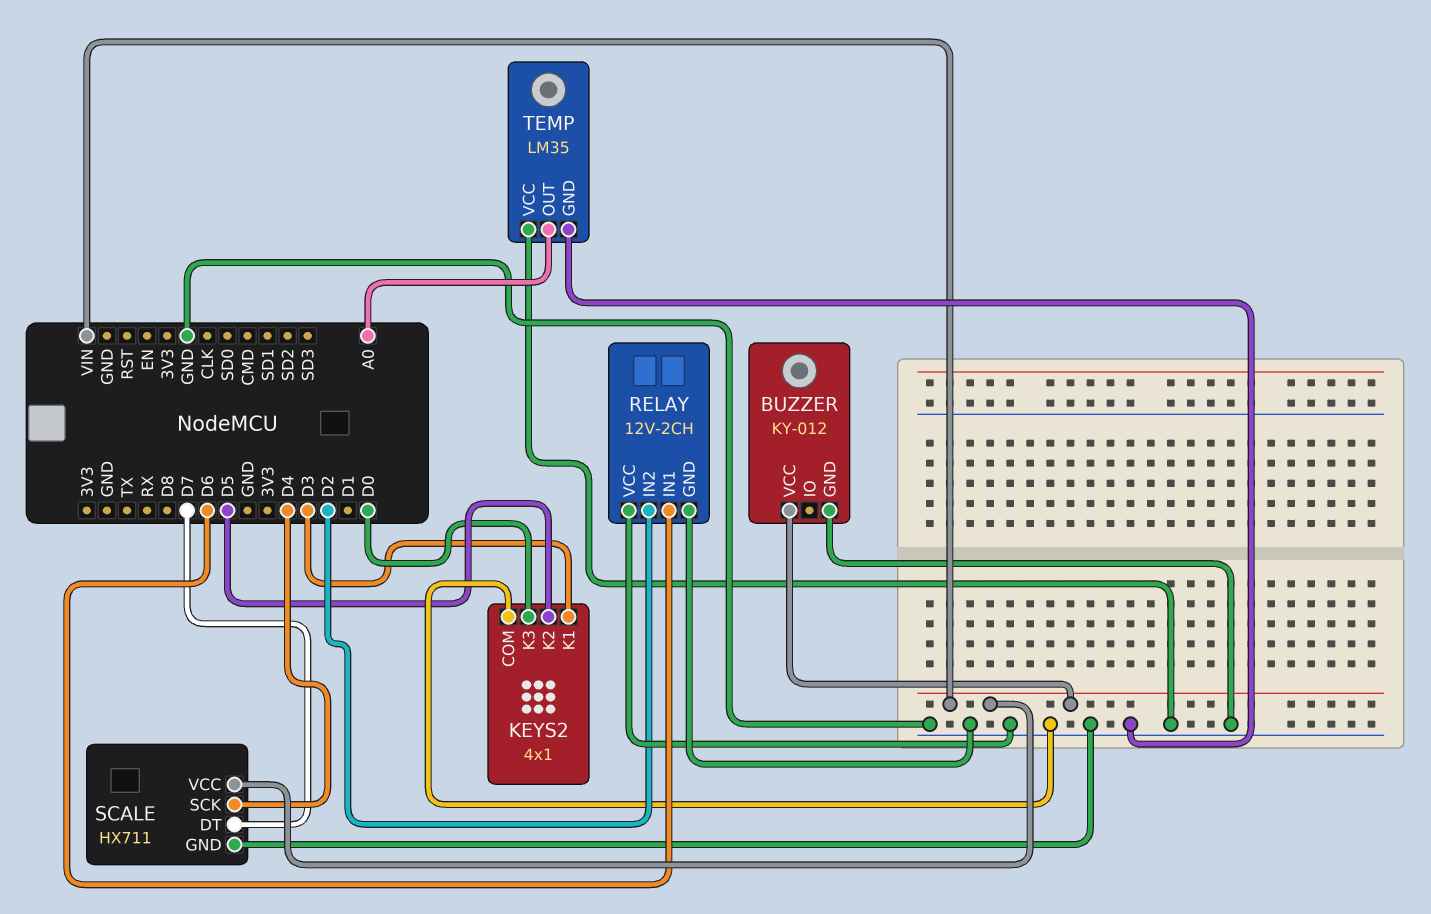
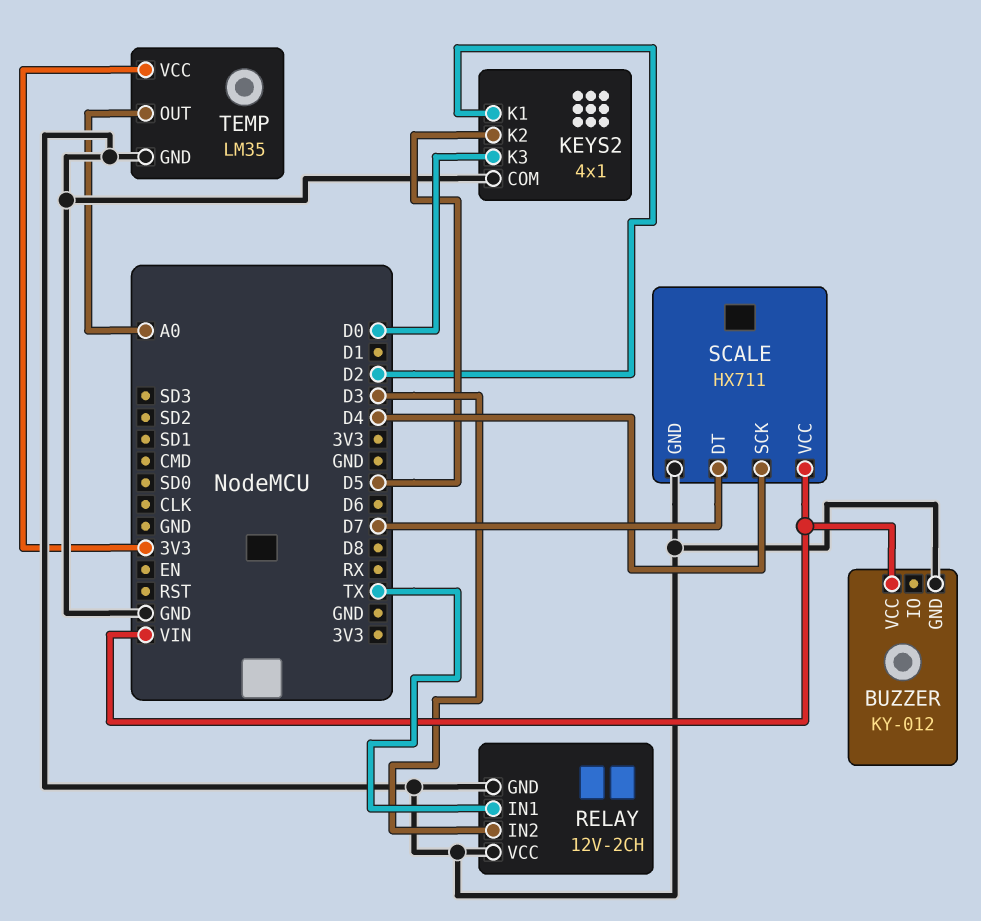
KEYS2 pin K1: D3 -> D2
RELAY pin IN1: D6 -> TX
RELAY pin IN2: D2 -> D3
TEMP pin VCC: GND -> 3V3

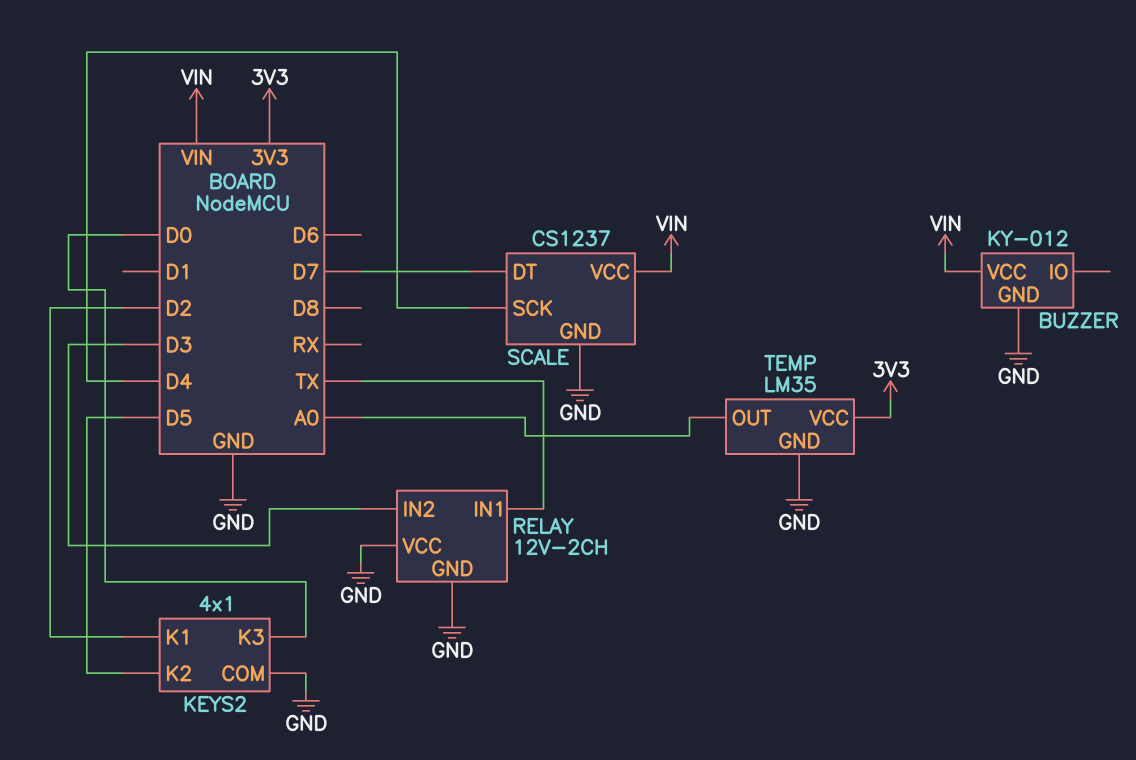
SCALE: HX711 -> CS1237

